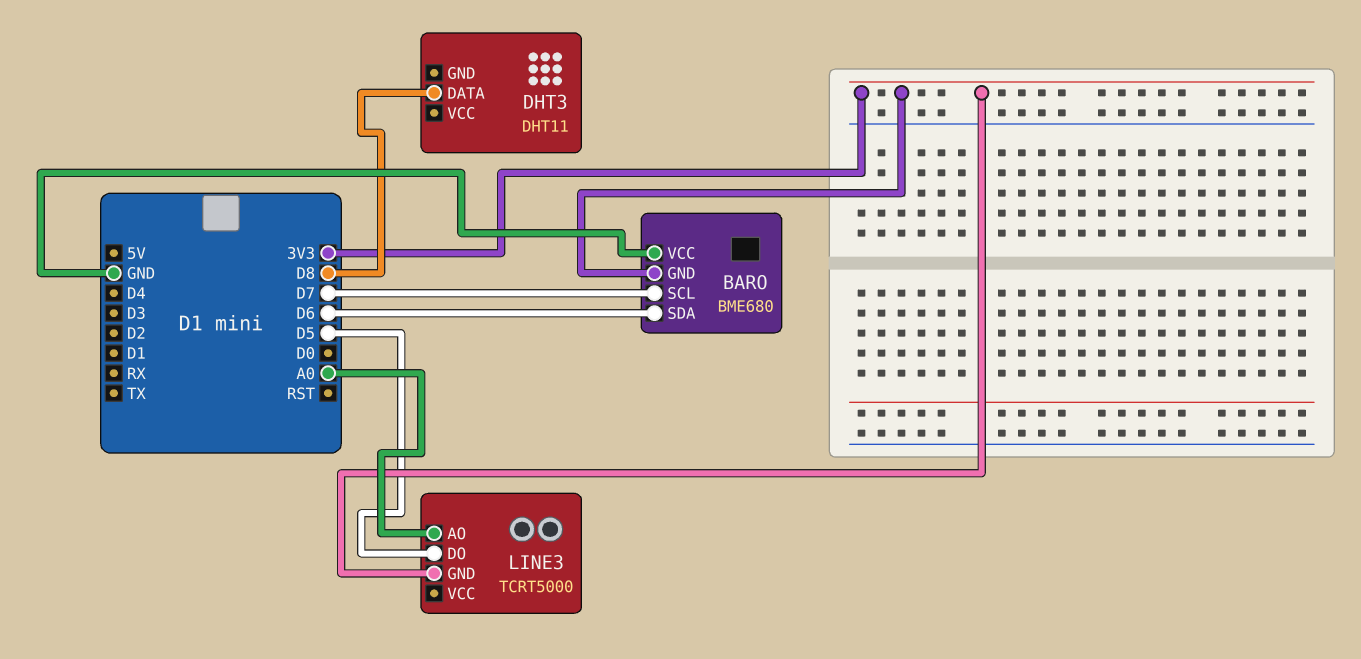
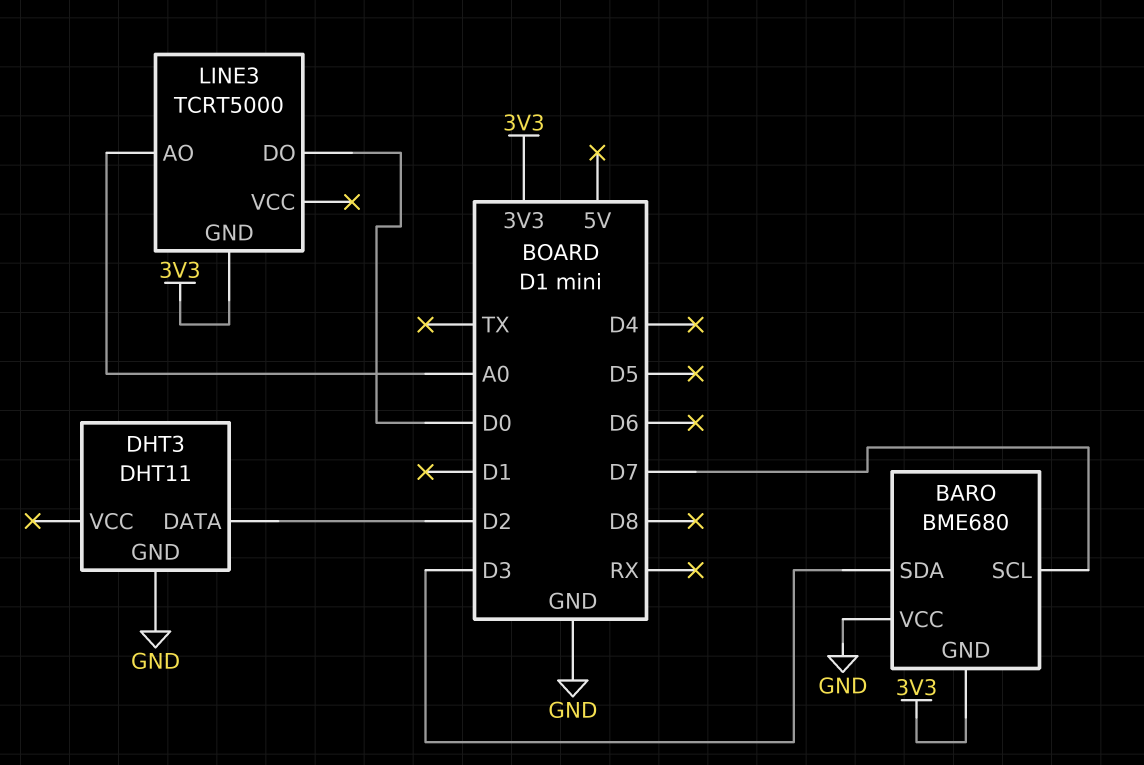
BARO pin SDA: D6 -> D3
DHT3 pin DATA: D8 -> D2
DHT3 pin GND: none -> GND
LINE3 pin DO: D5 -> D0

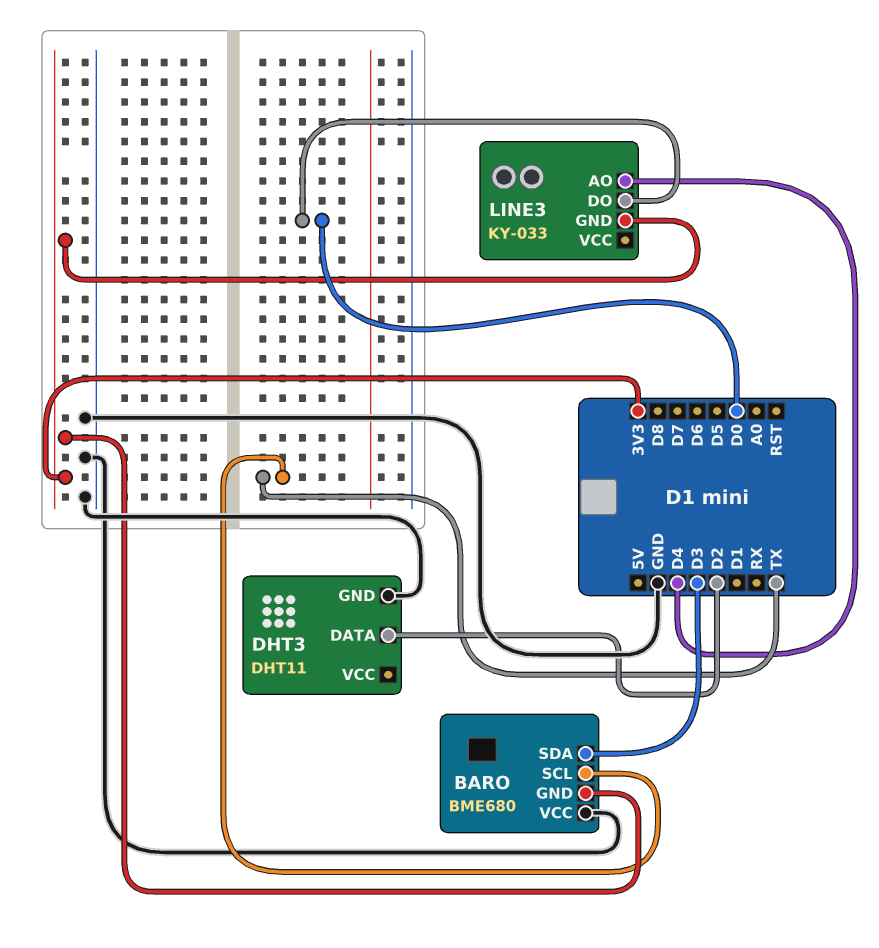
BARO pin SCL: D7 -> TX
LINE3: TCRT5000 -> KY-033
LINE3 pin AO: A0 -> D4

